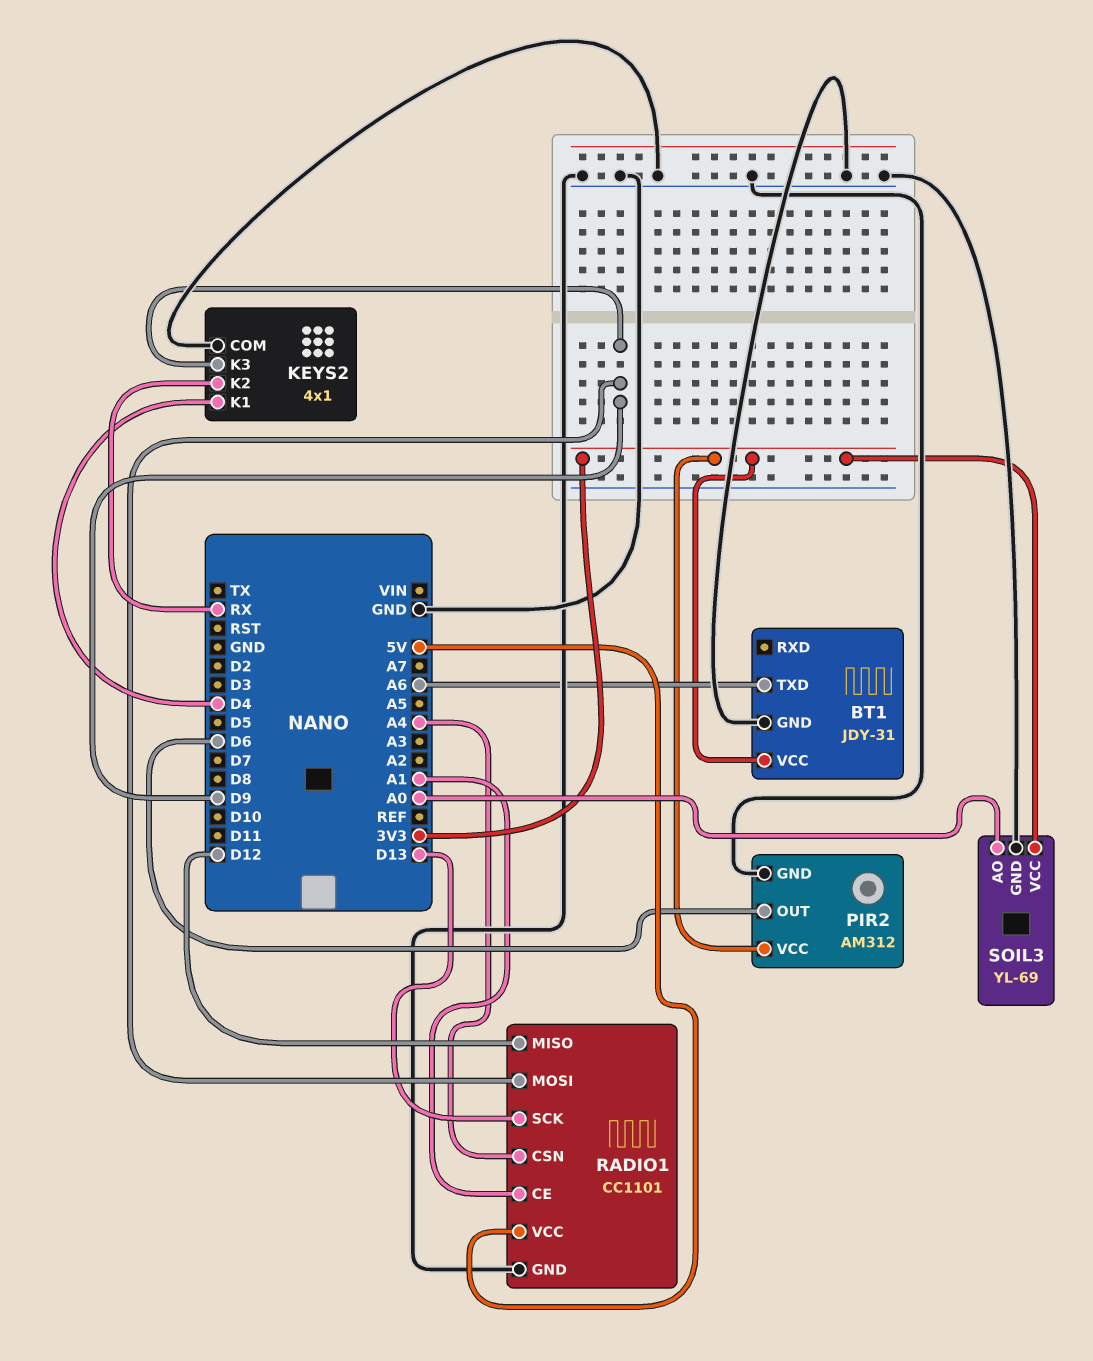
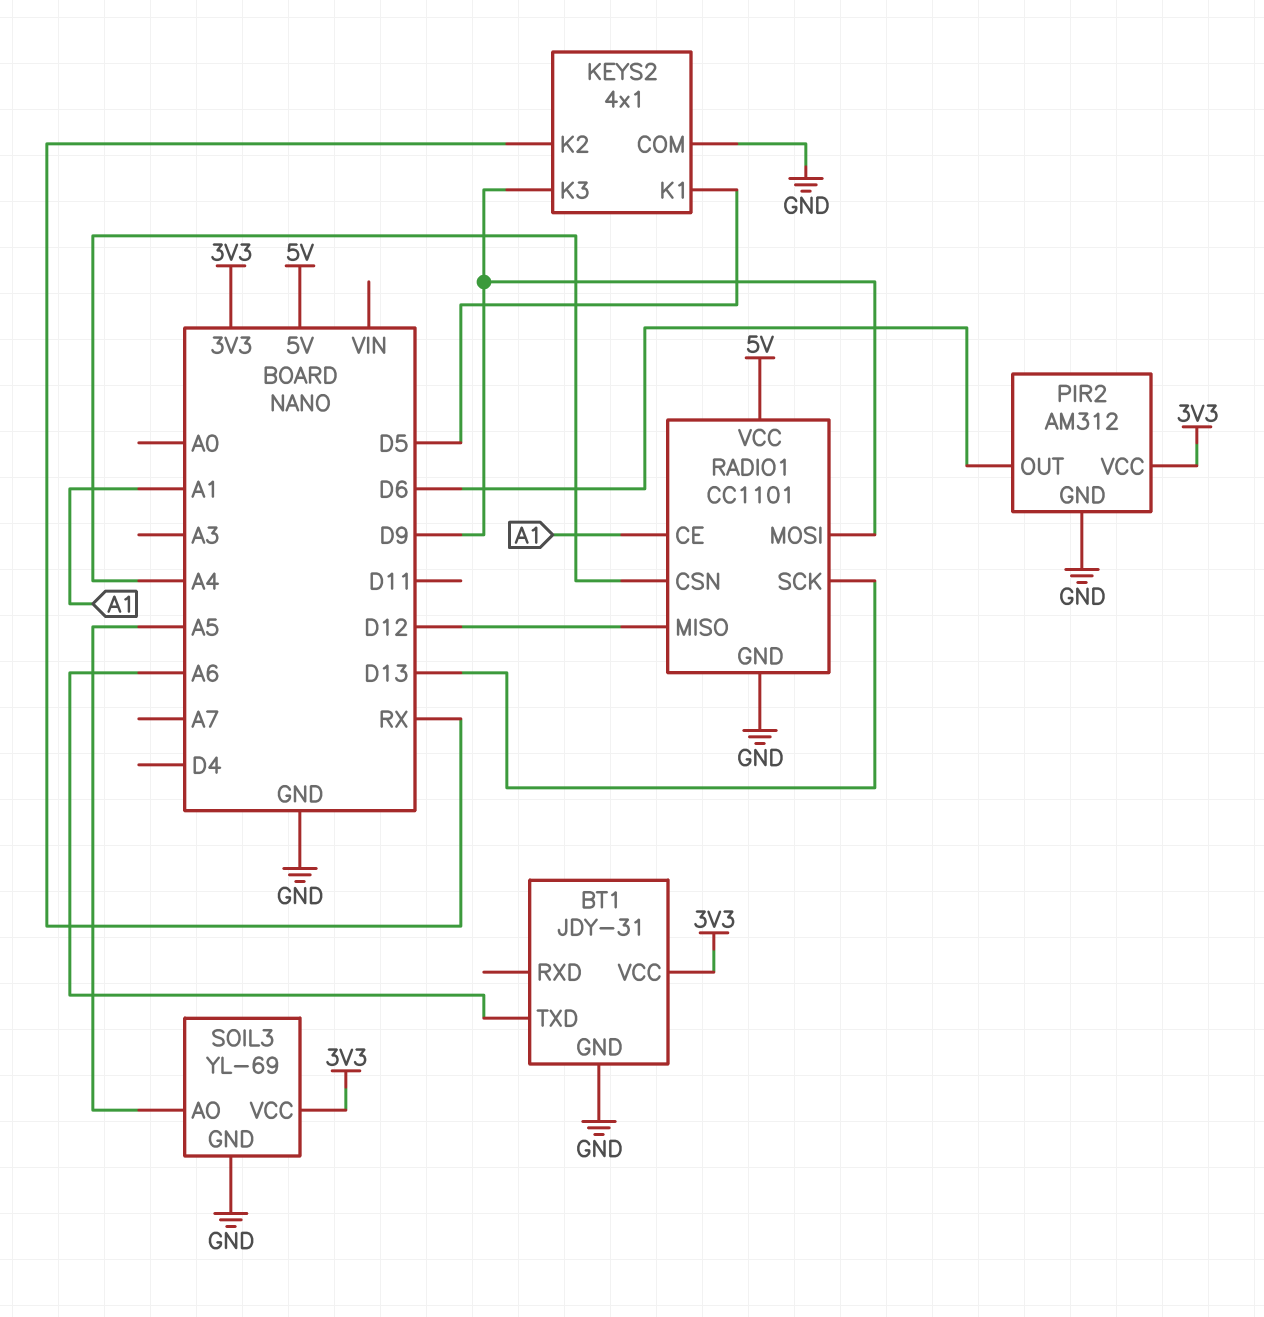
KEYS2 pin K1: D4 -> D5
SOIL3 pin AO: A0 -> A5

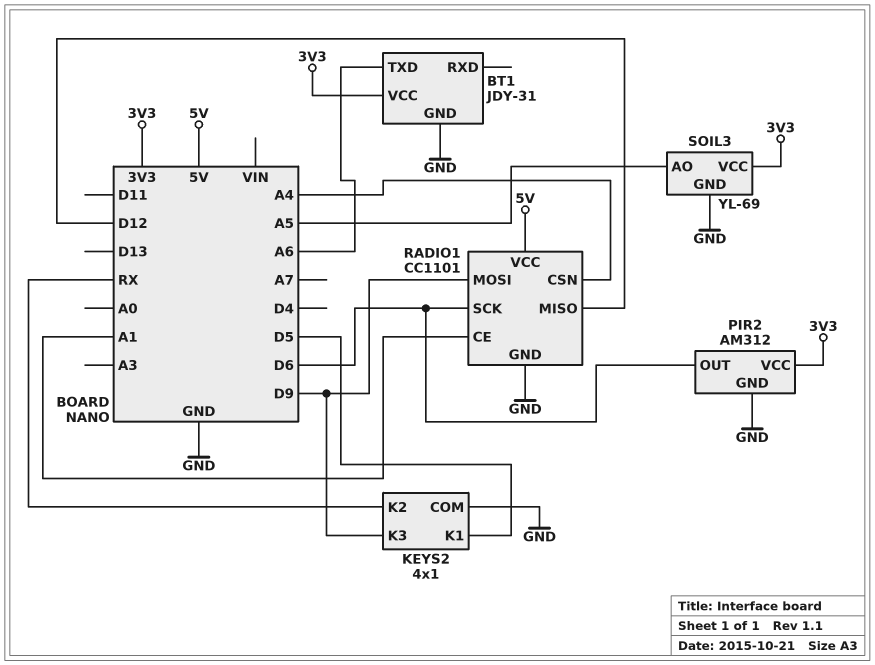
RADIO1 pin SCK: D13 -> D6

